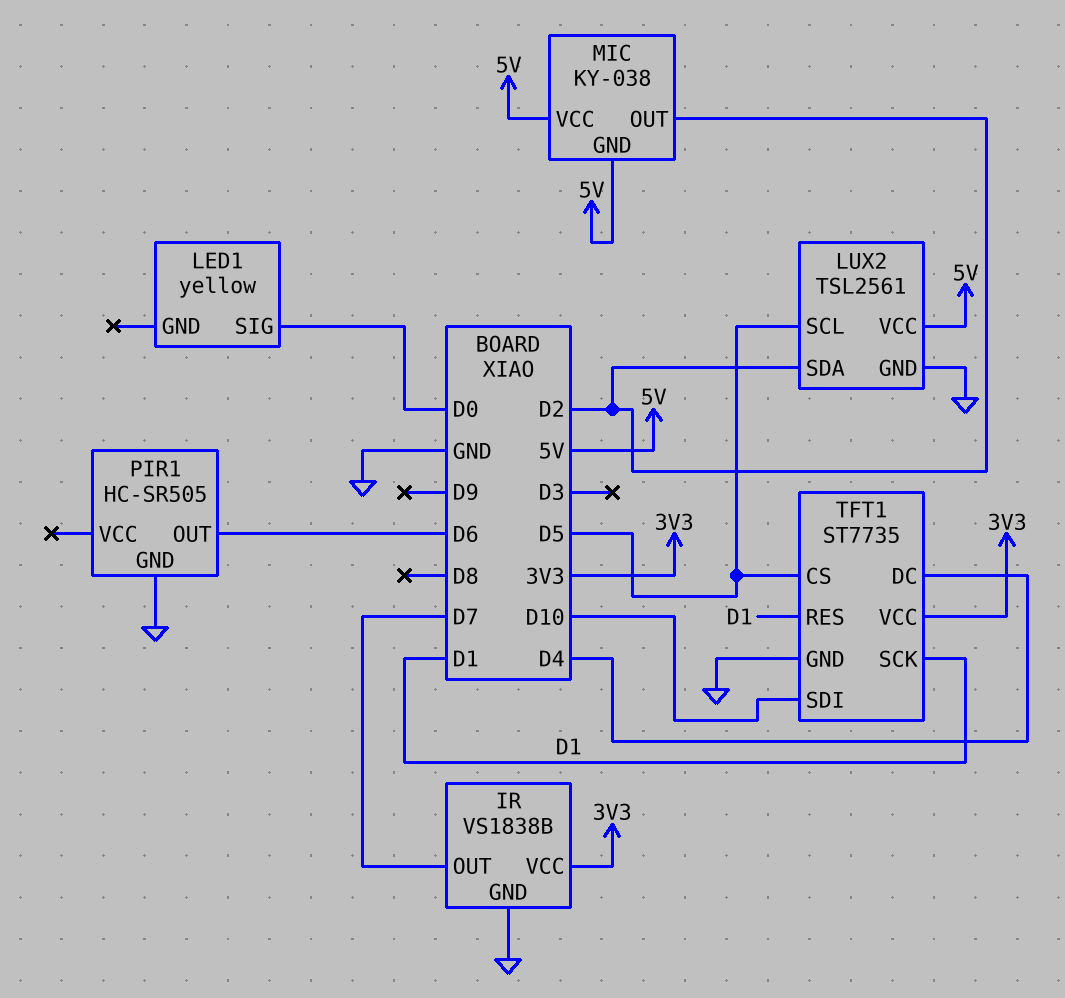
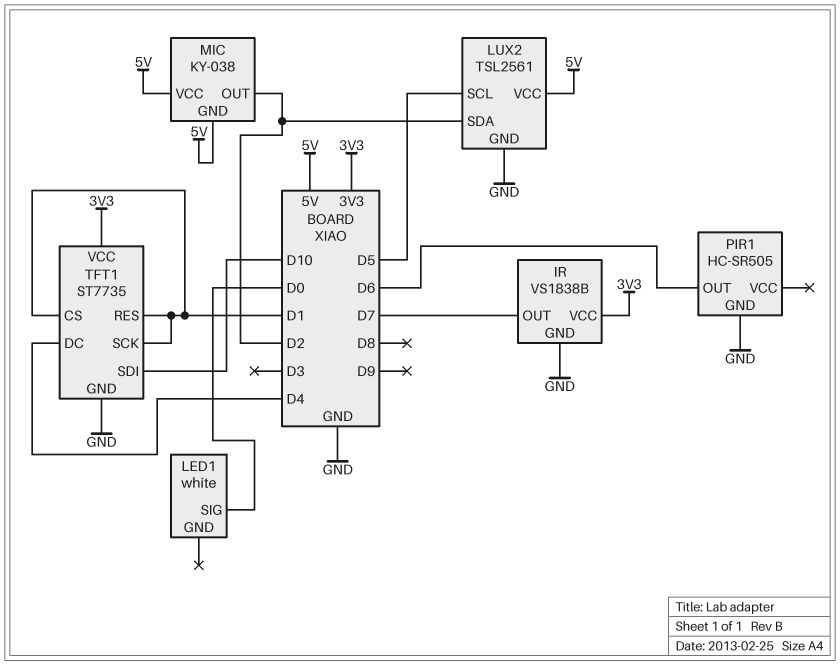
LED1: yellow -> white
TFT1 pin CS: D5 -> D1

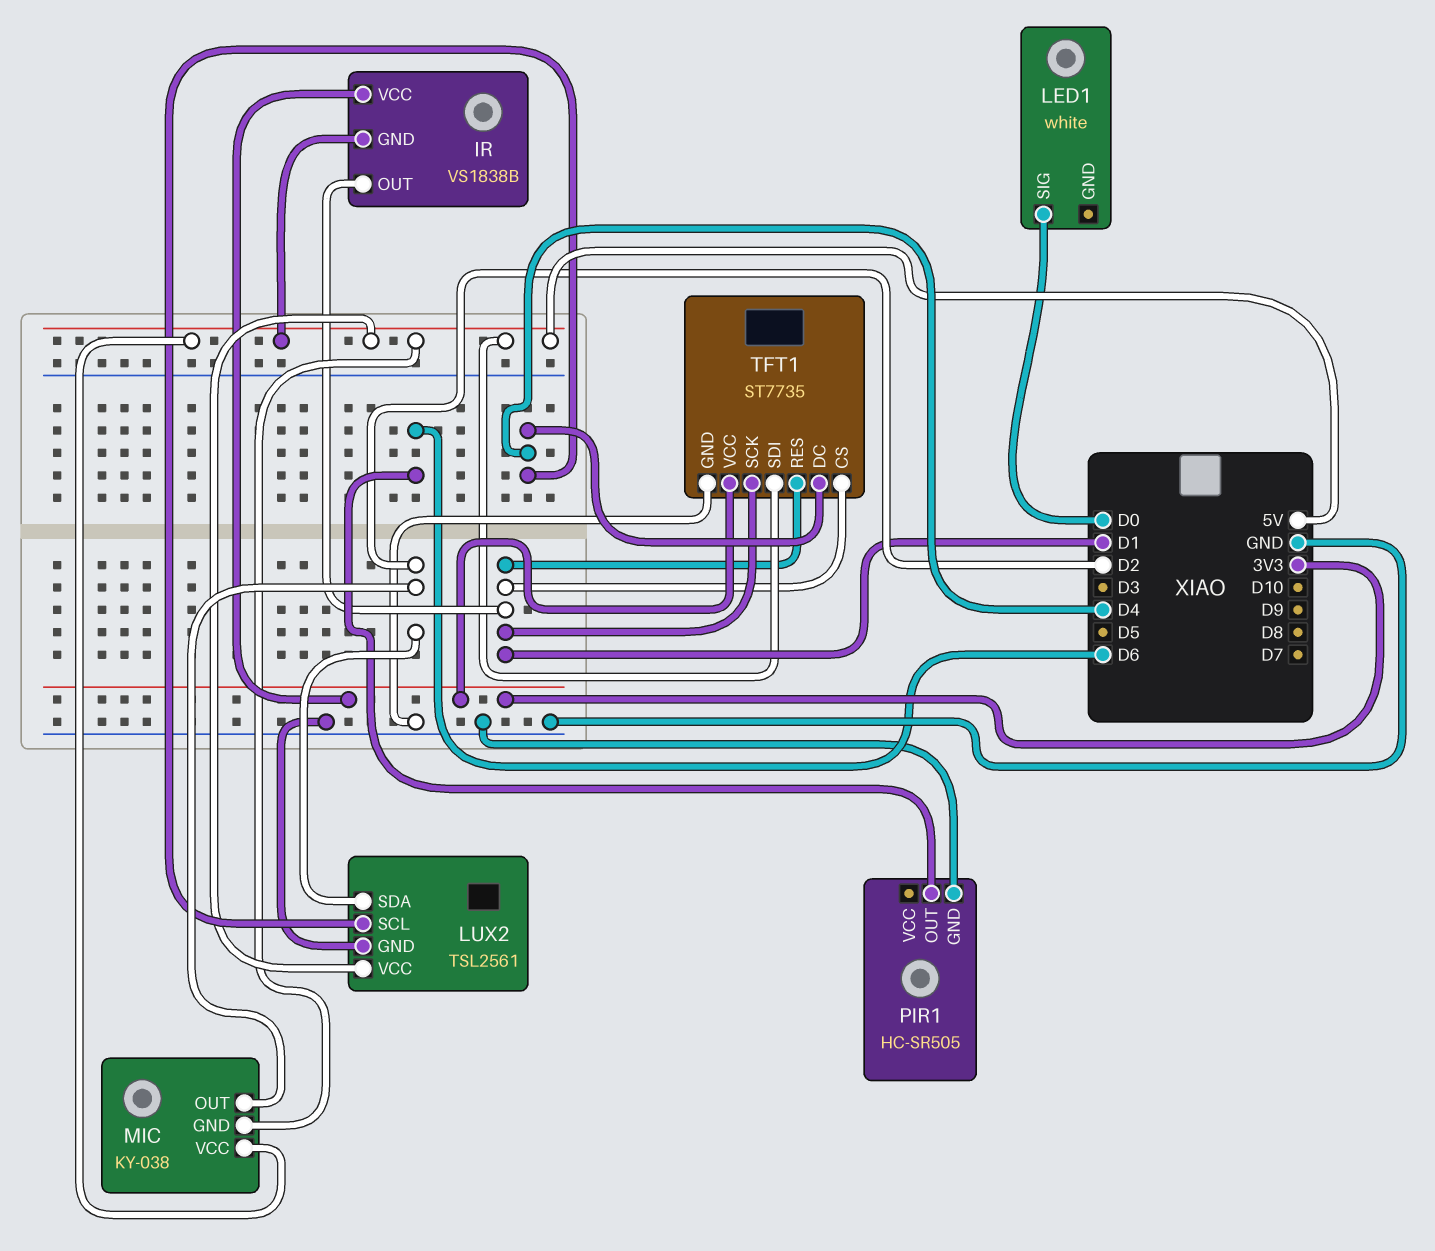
IR pin GND: GND -> 5V
IR pin OUT: D7 -> D1
LUX2 pin SCL: D5 -> D4
TFT1 pin SDI: D10 -> 5V

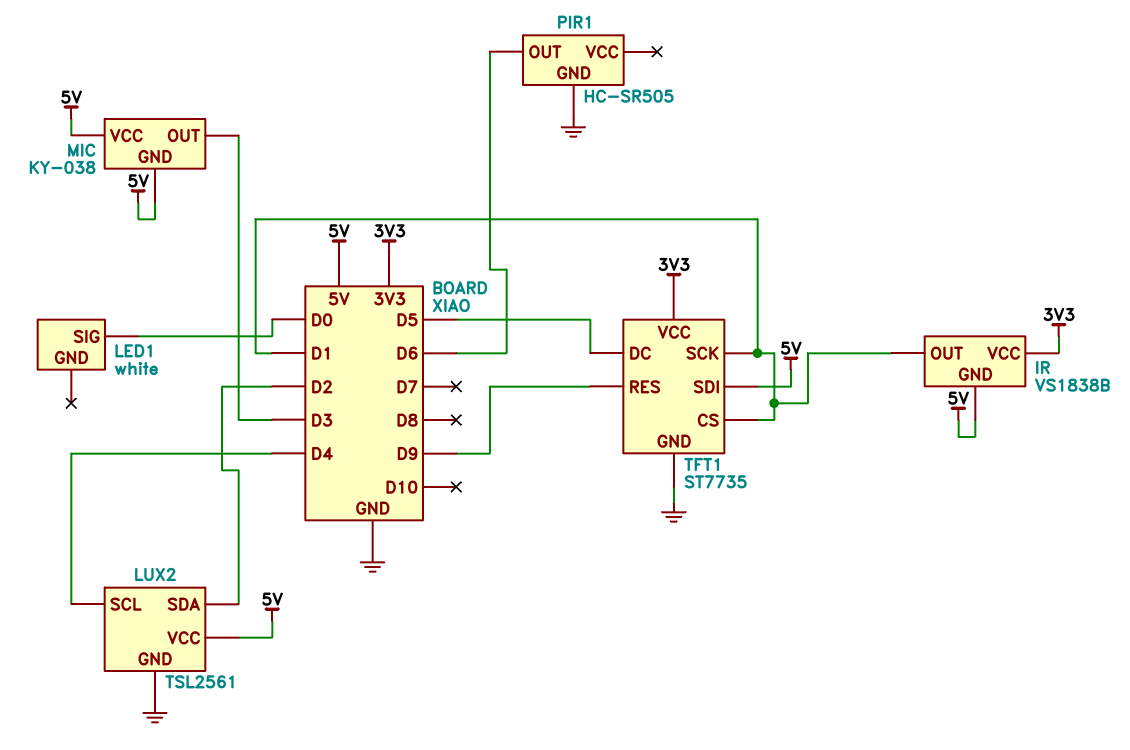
MIC pin OUT: D2 -> D3
TFT1 pin DC: D4 -> D5
TFT1 pin RES: D1 -> D9

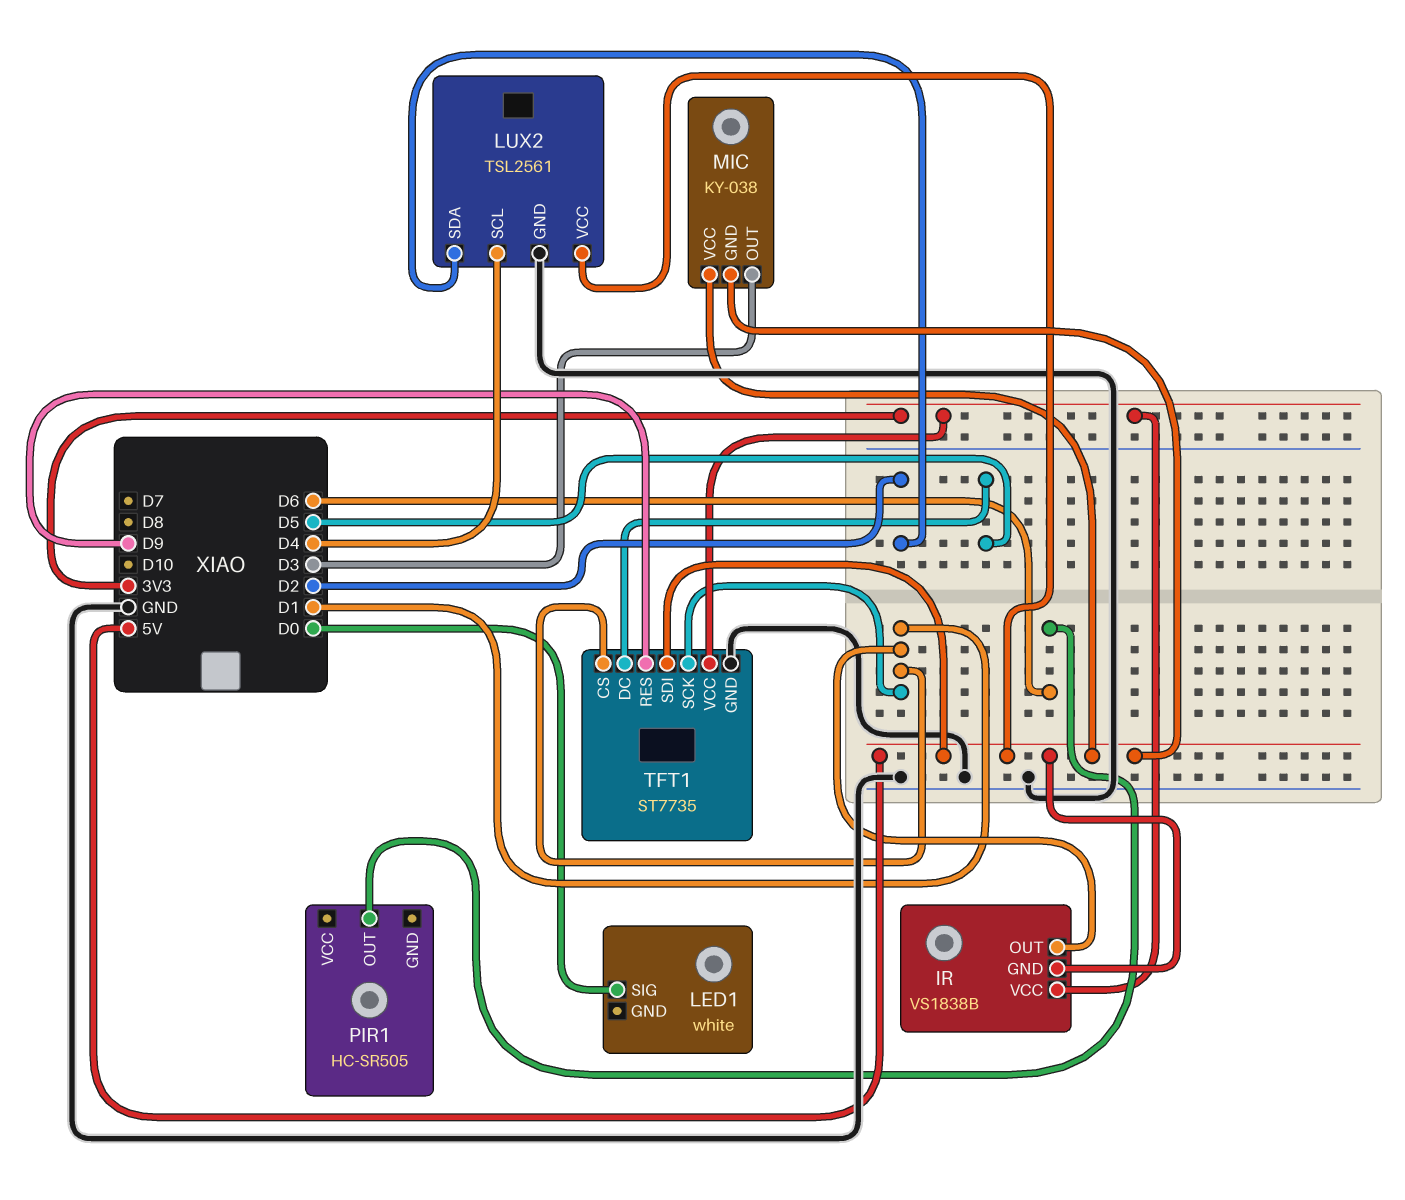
PIR1 pin GND: GND -> none

